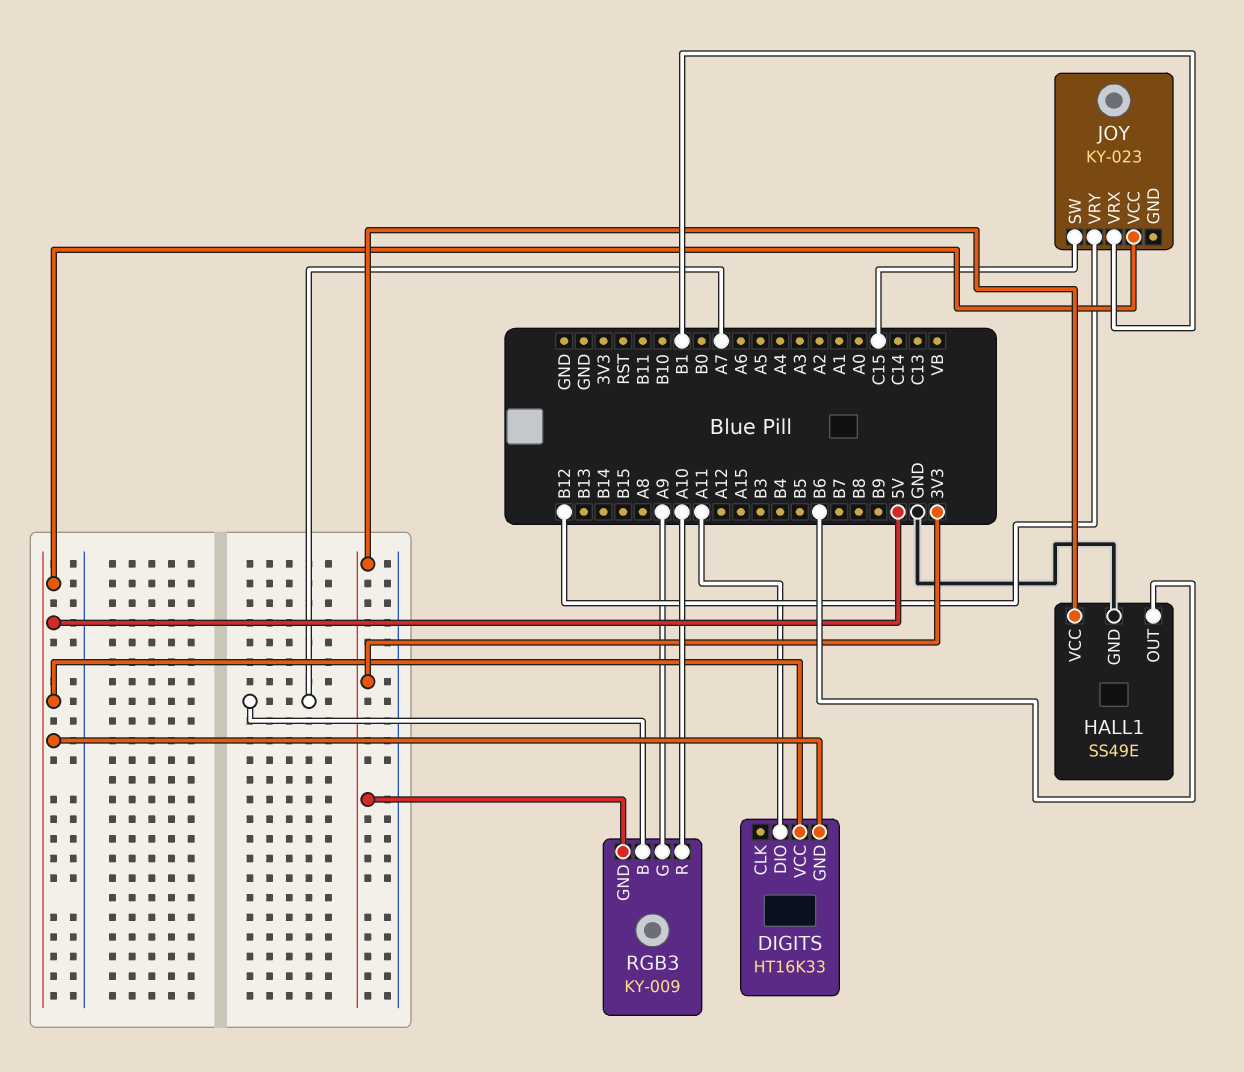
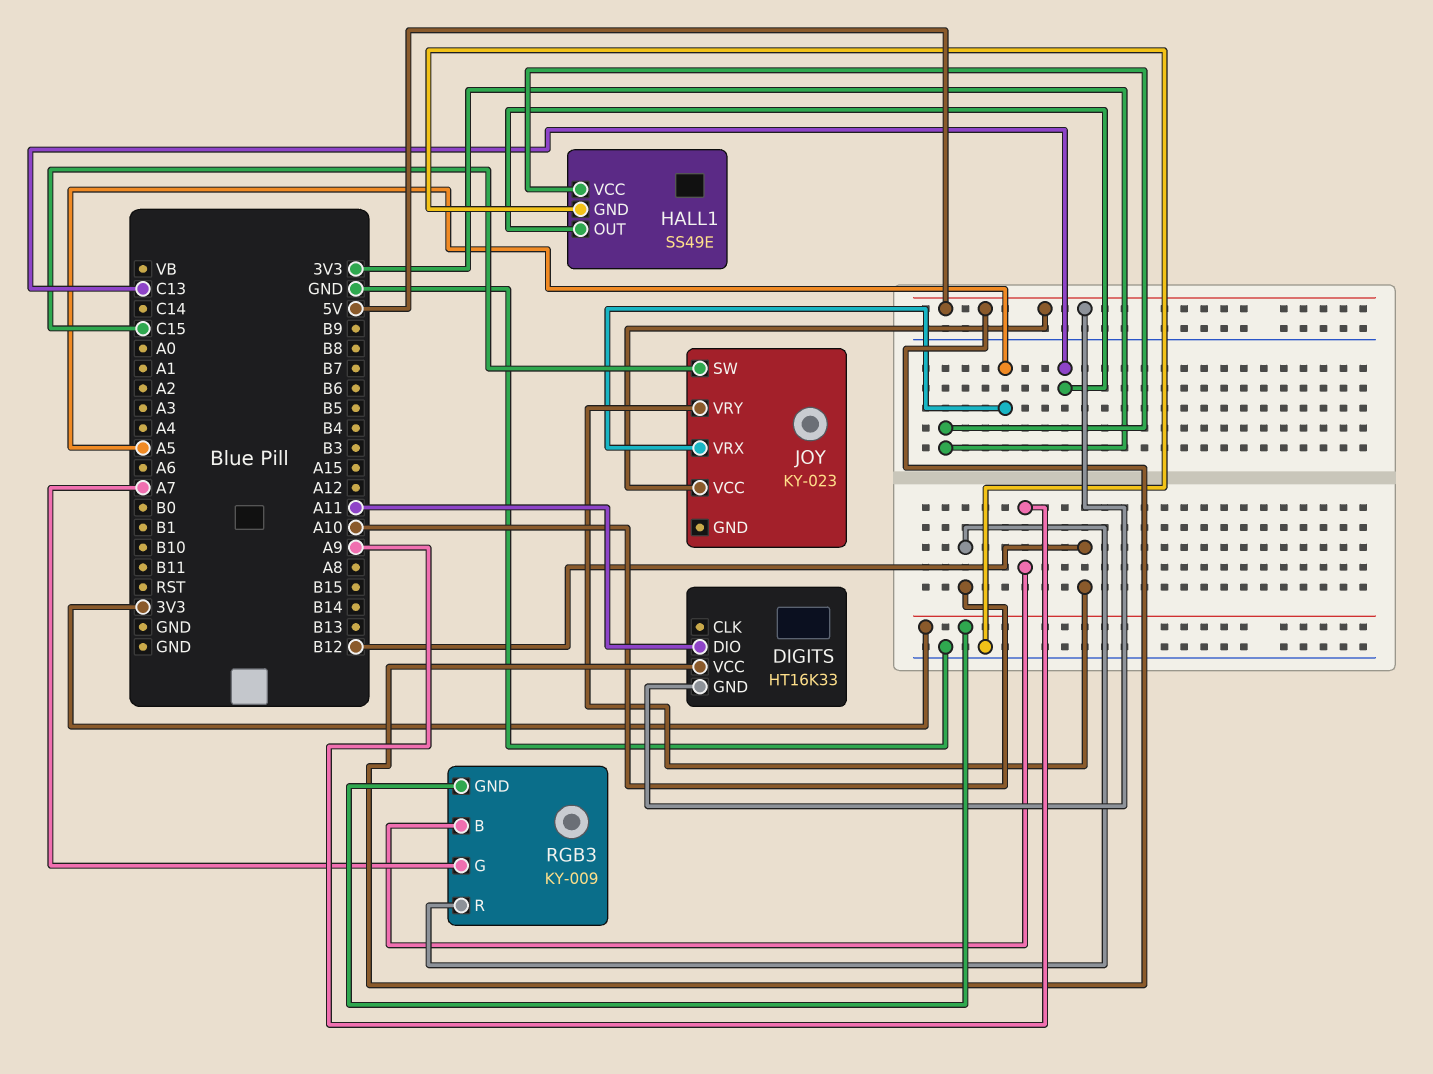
HALL1 pin OUT: B6 -> C13
JOY pin VRX: B1 -> A5
RGB3 pin B: A7 -> A9
RGB3 pin G: A9 -> A7

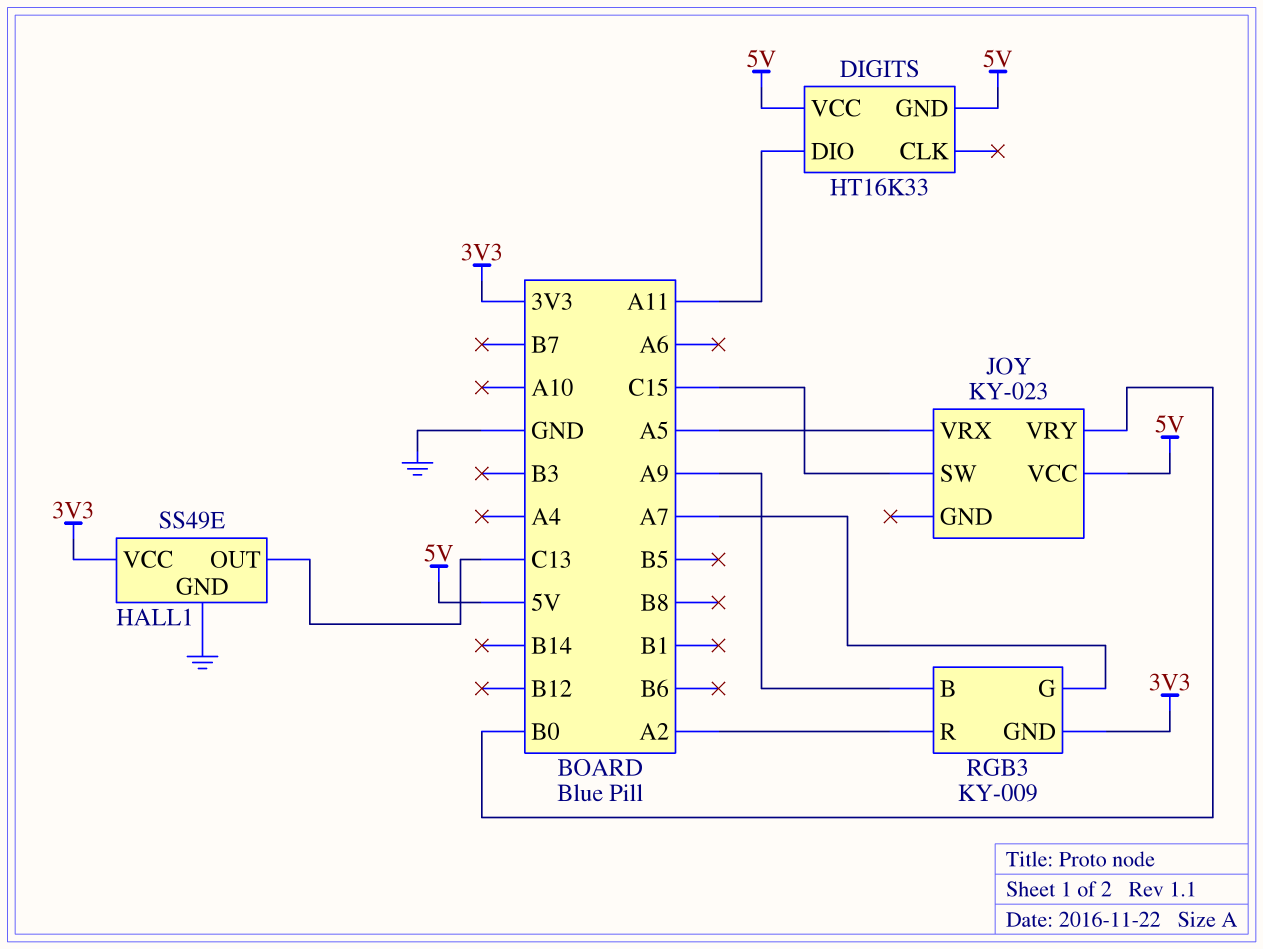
JOY pin VRY: B12 -> B0
RGB3 pin R: A10 -> A2

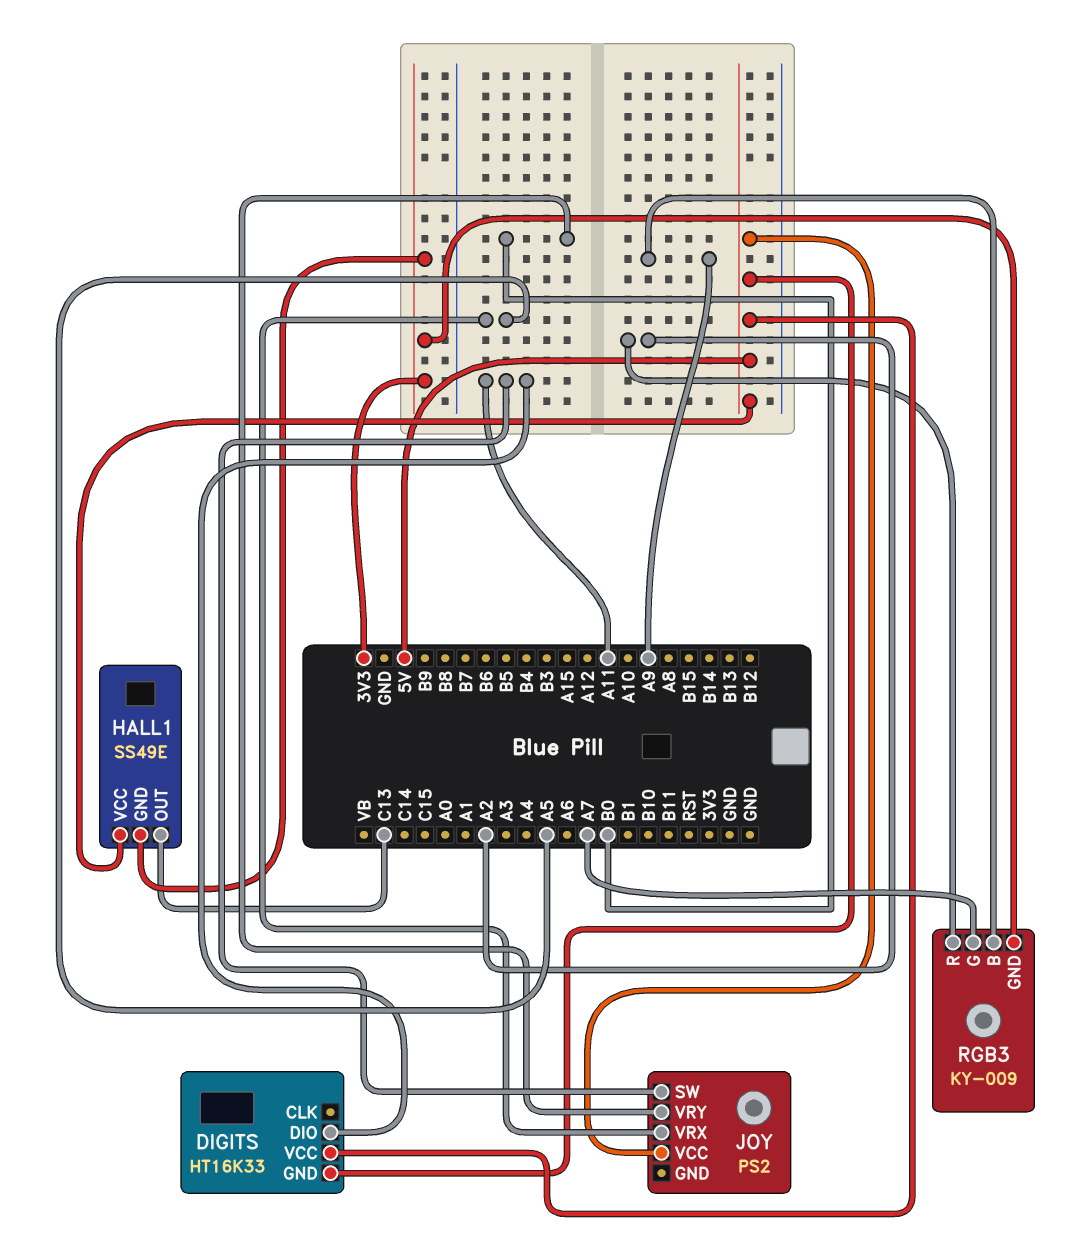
HALL1 pin GND: GND -> 3V3
HALL1 pin VCC: 3V3 -> 5V
JOY: KY-023 -> PS2
JOY pin SW: C15 -> A11

